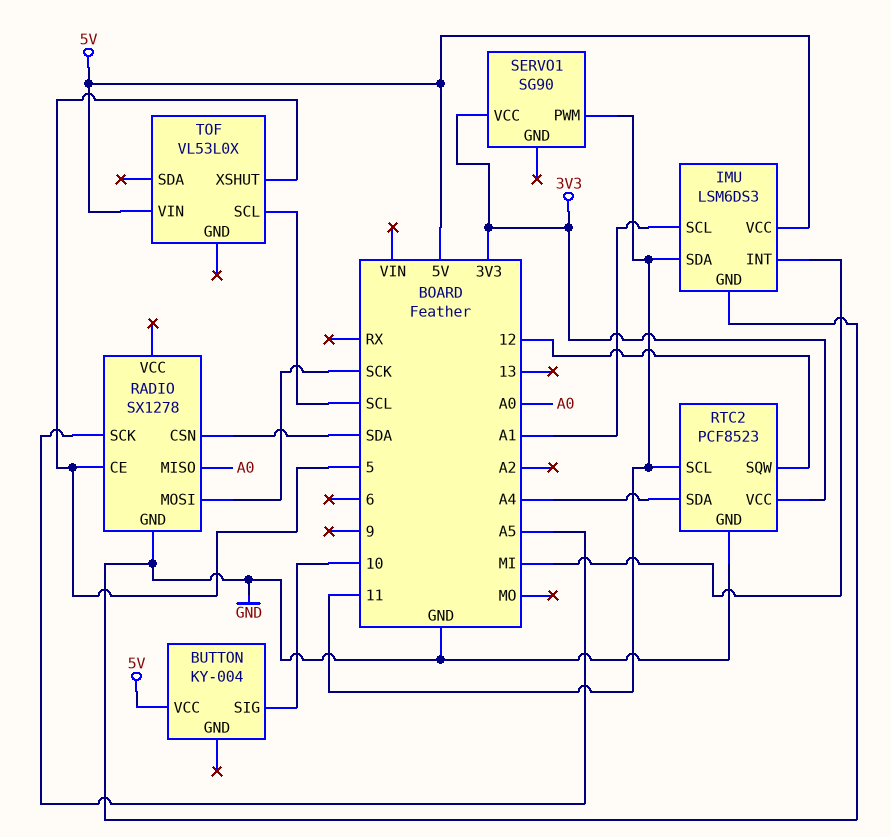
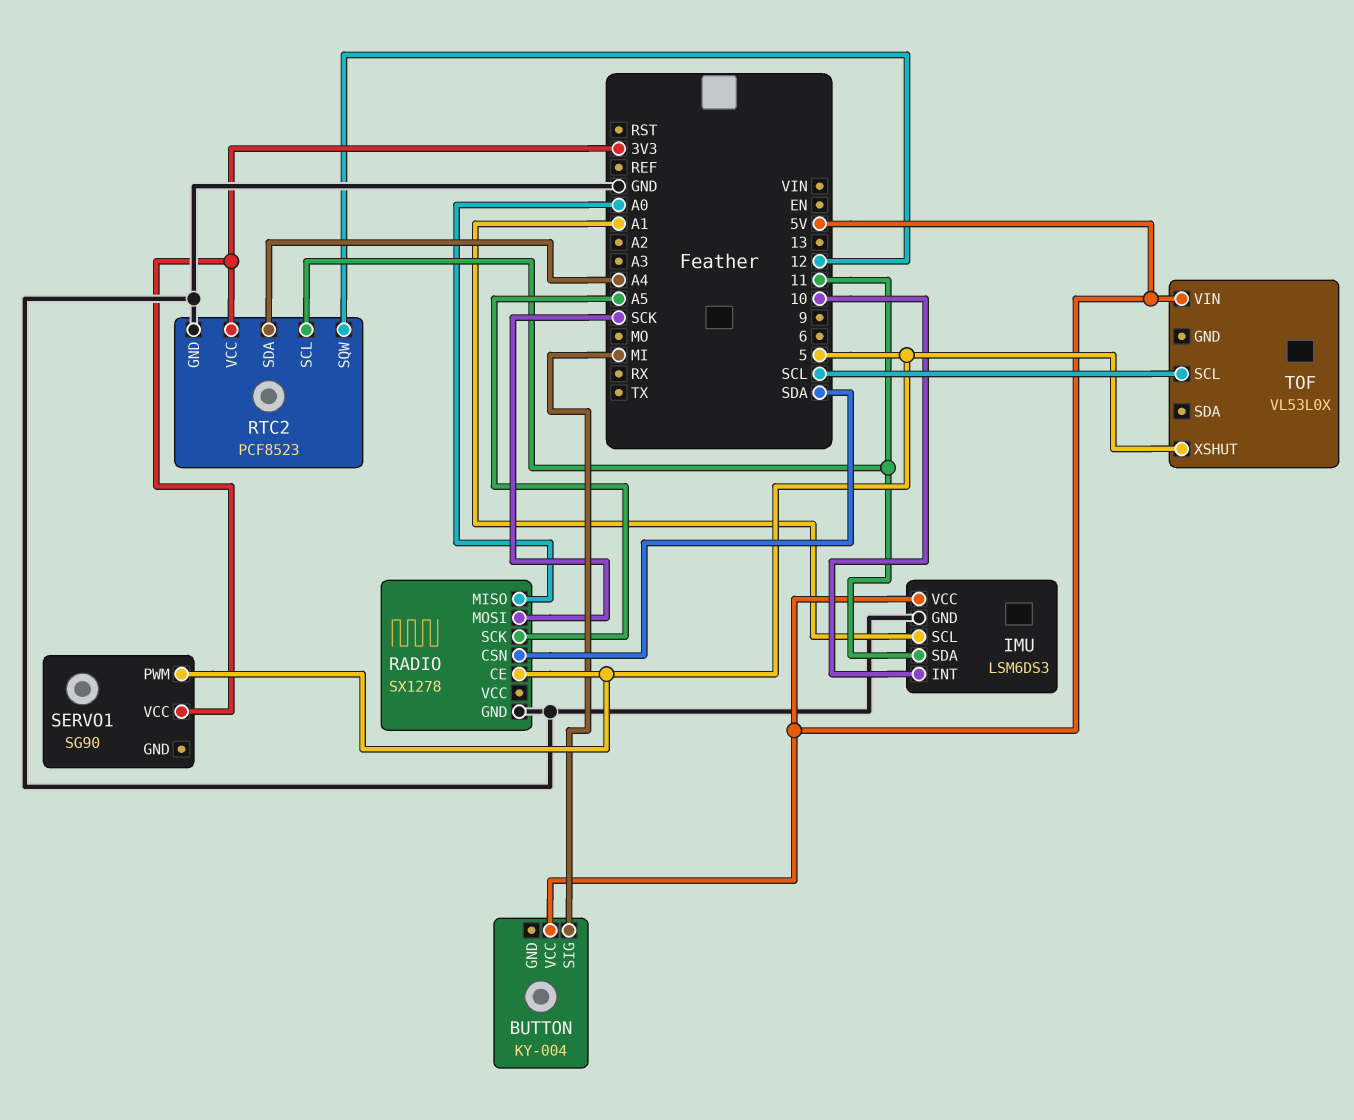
BUTTON pin SIG: 10 -> MI
IMU pin INT: MI -> 10
SERVO1 pin PWM: 11 -> 5

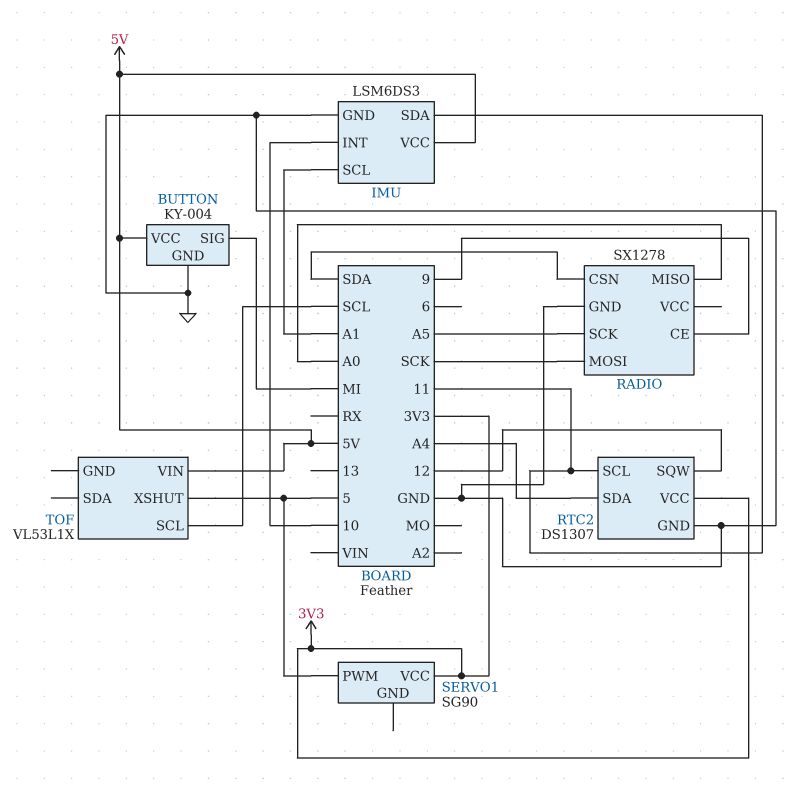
BUTTON pin GND: none -> GND
RADIO pin CE: 5 -> 9
RTC2: PCF8523 -> DS1307
TOF: VL53L0X -> VL53L1X

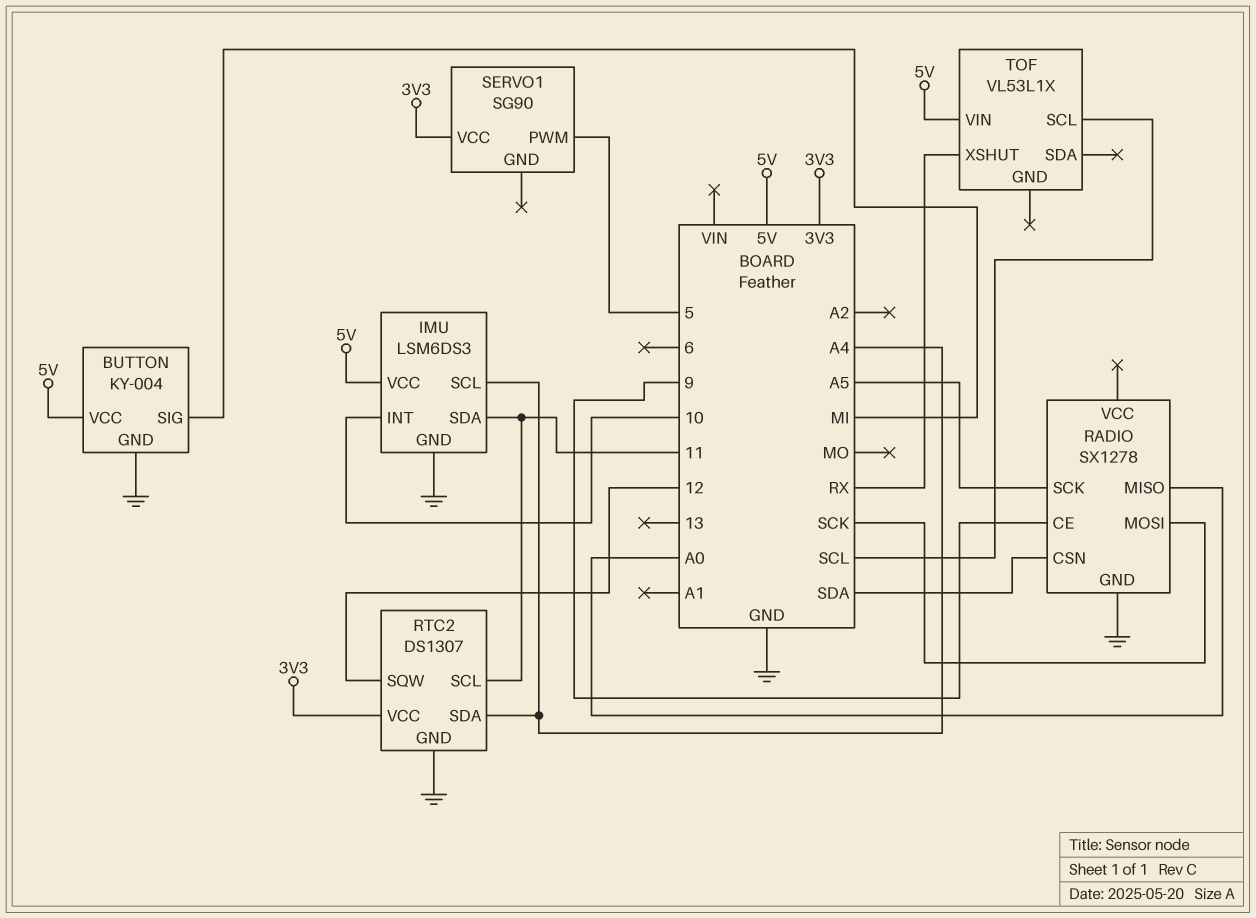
IMU pin SCL: A1 -> A4
TOF pin XSHUT: 5 -> RX

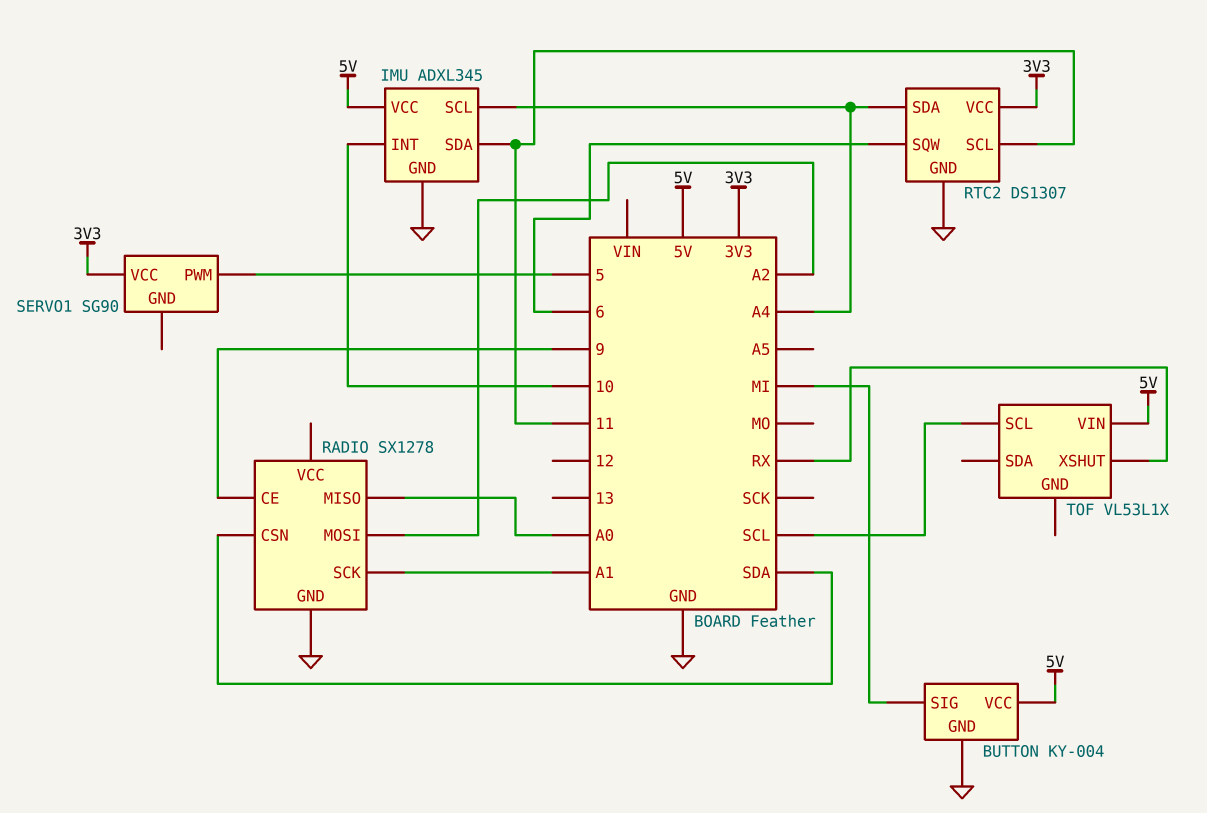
IMU: LSM6DS3 -> ADXL345
RADIO pin MOSI: SCK -> A2
RADIO pin SCK: A5 -> A1
RTC2 pin SQW: 12 -> 6

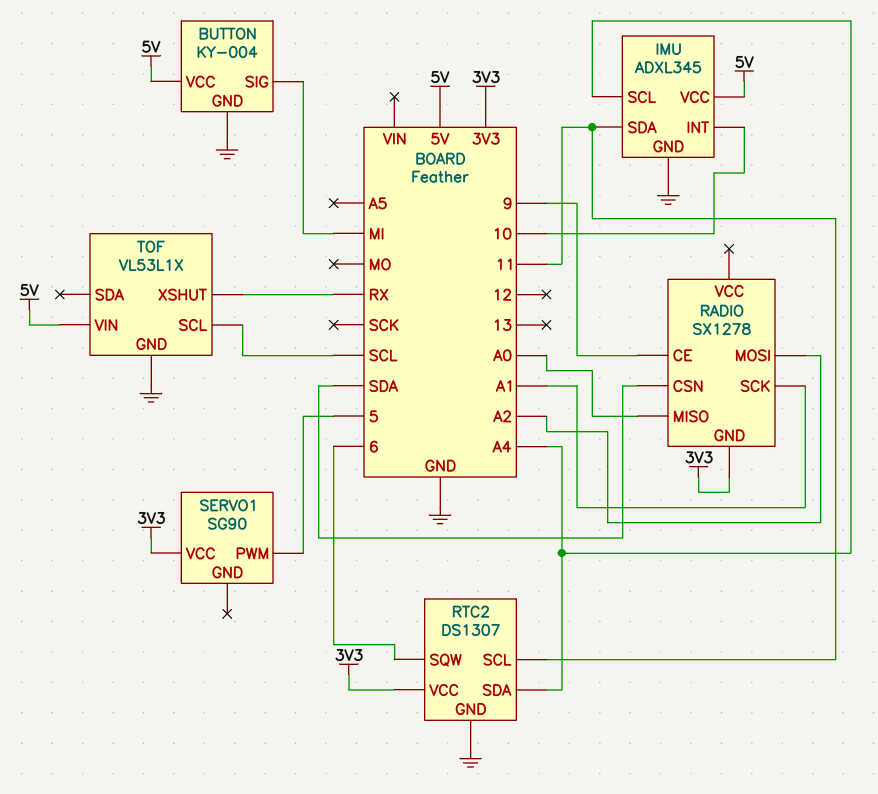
RADIO pin GND: GND -> 3V3
TOF pin GND: none -> GND

